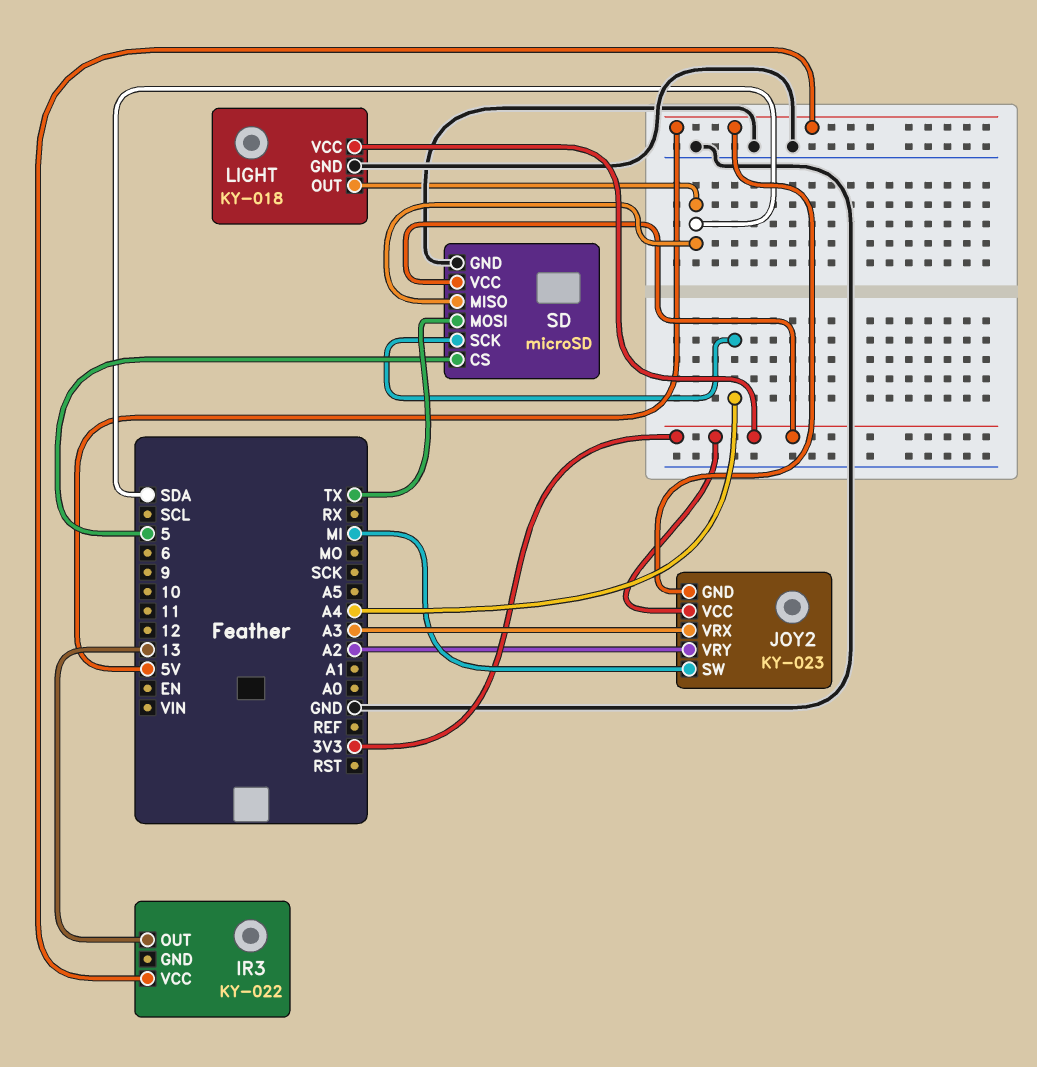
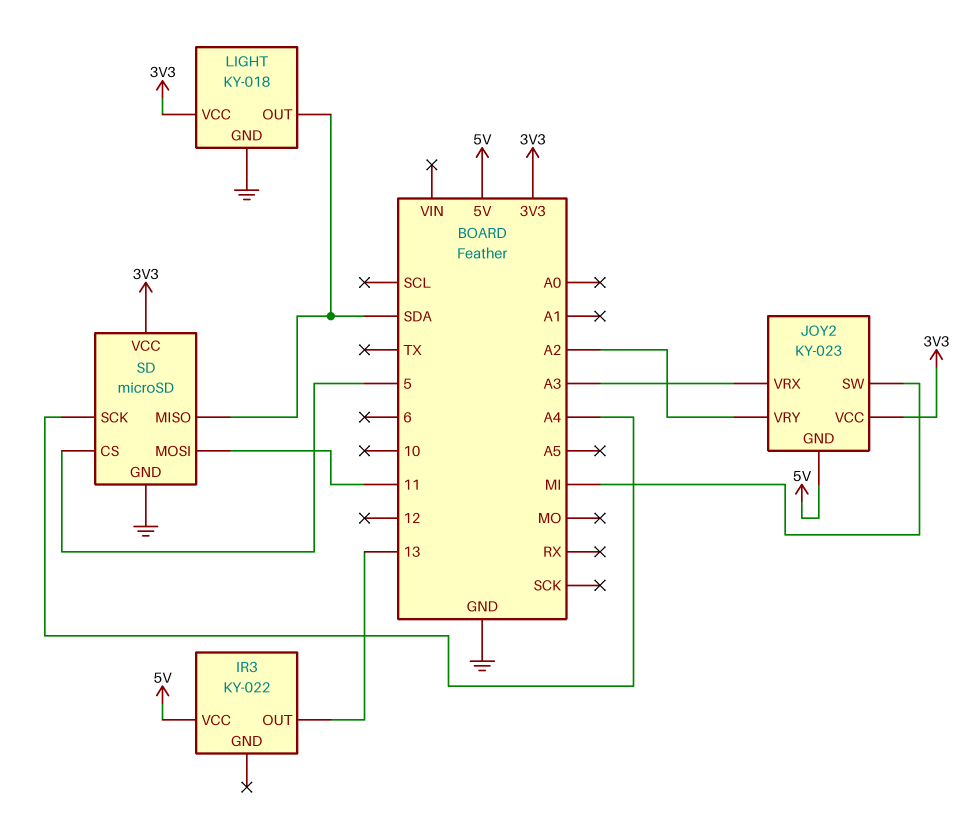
SD pin MOSI: TX -> 11

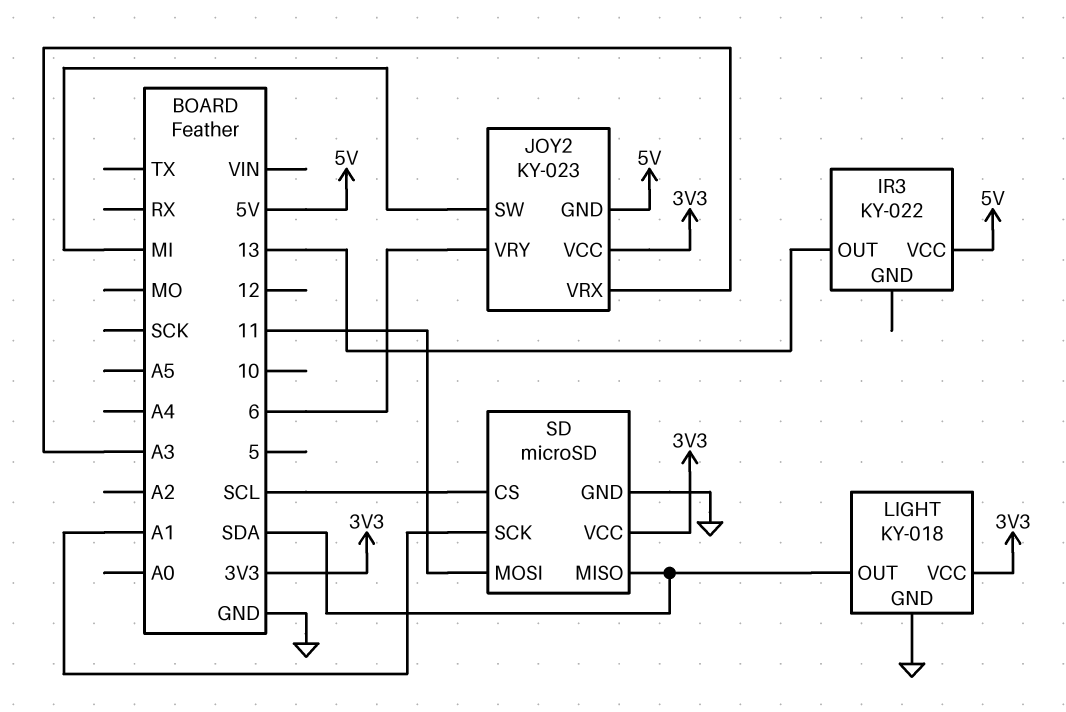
JOY2 pin VRY: A2 -> 6
SD pin CS: 5 -> SCL
SD pin SCK: A4 -> A1

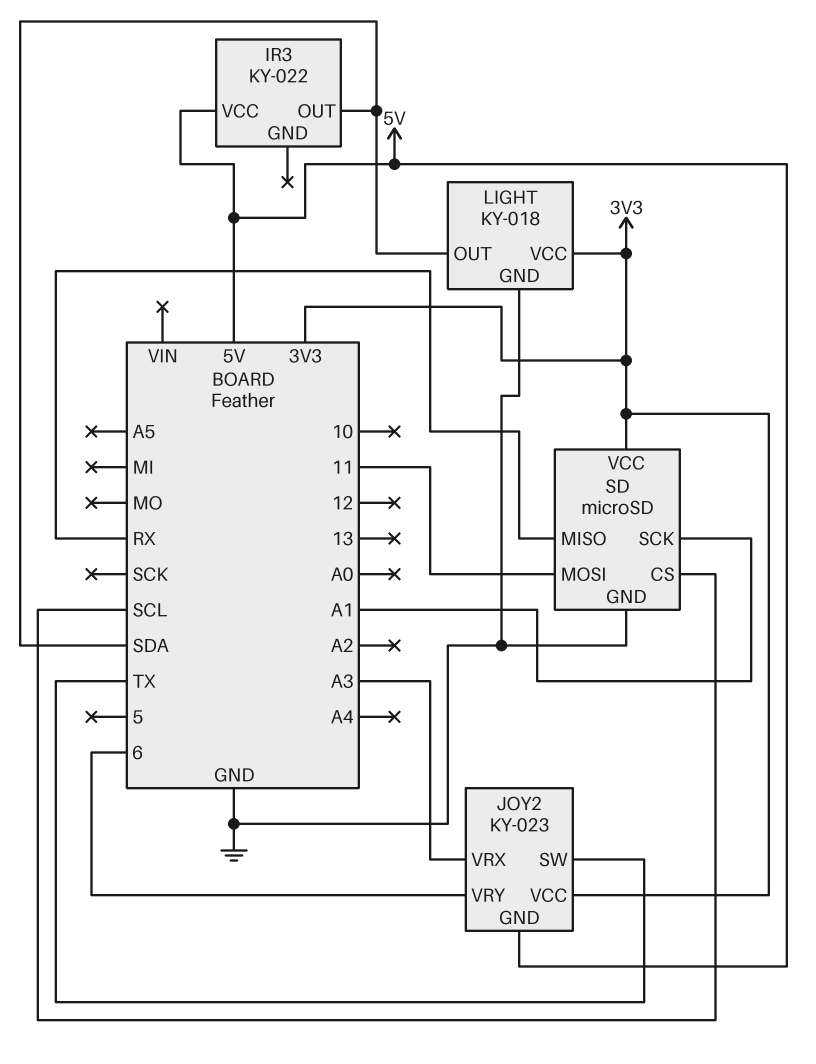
IR3 pin OUT: 13 -> SDA
JOY2 pin SW: MI -> TX
SD pin MISO: SDA -> RX

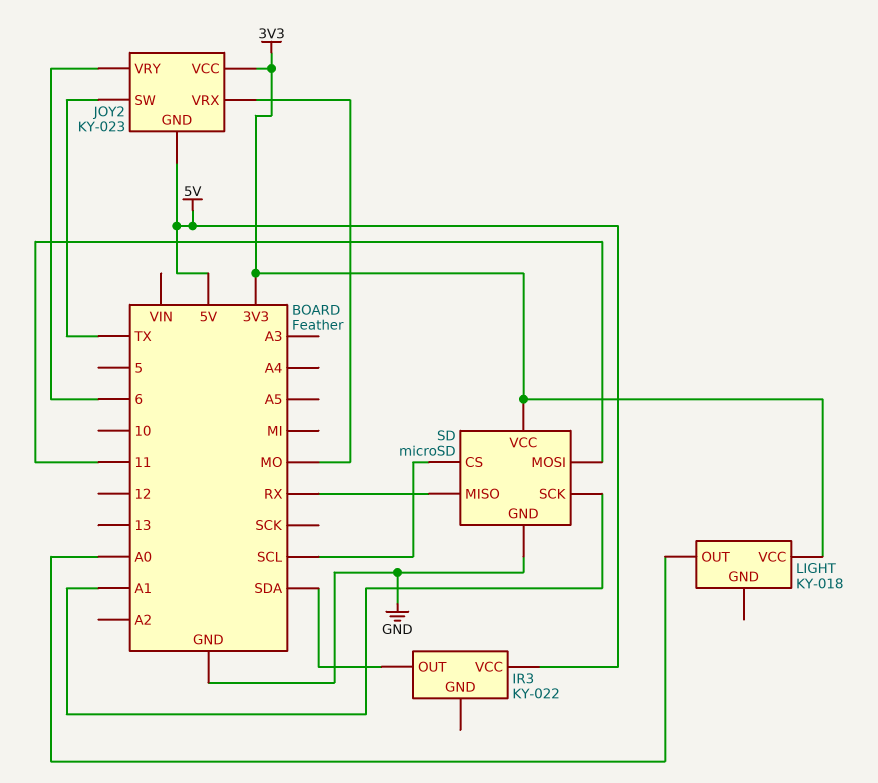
JOY2 pin VRX: A3 -> MO
LIGHT pin GND: GND -> none
LIGHT pin OUT: SDA -> A0

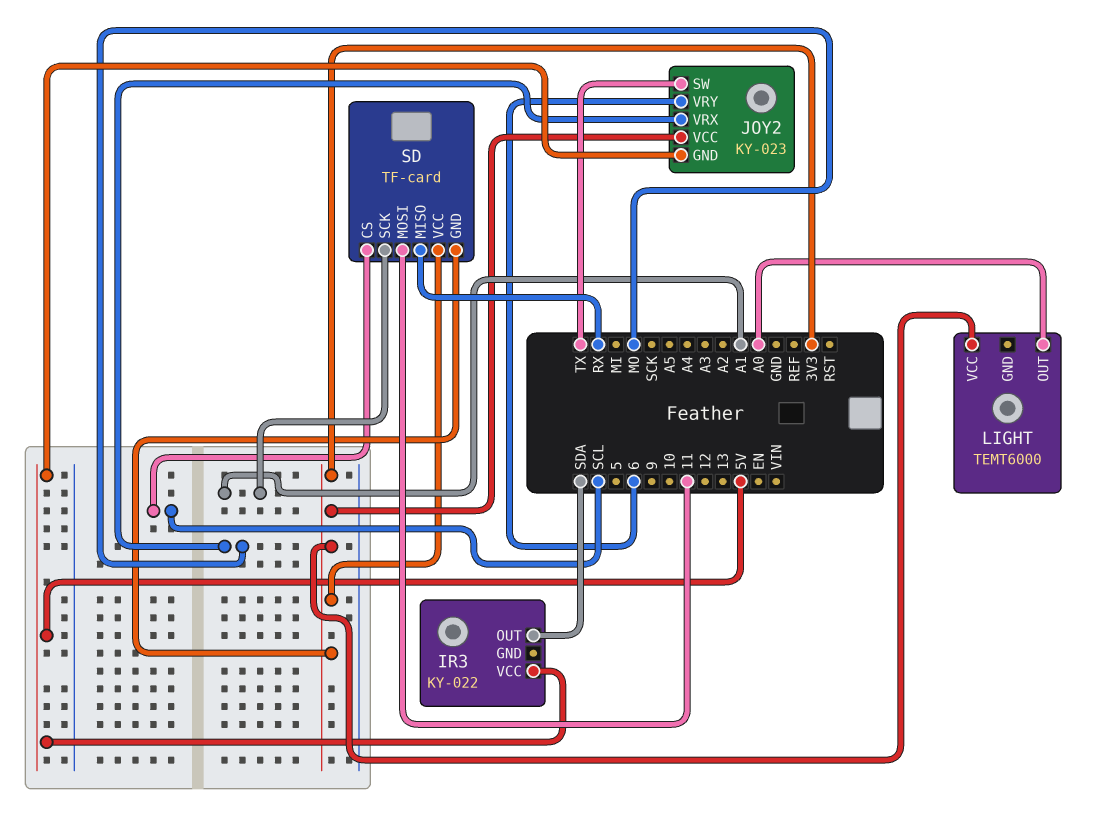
LIGHT: KY-018 -> TEMT6000
SD: microSD -> TF-card
SD pin GND: GND -> 3V3

